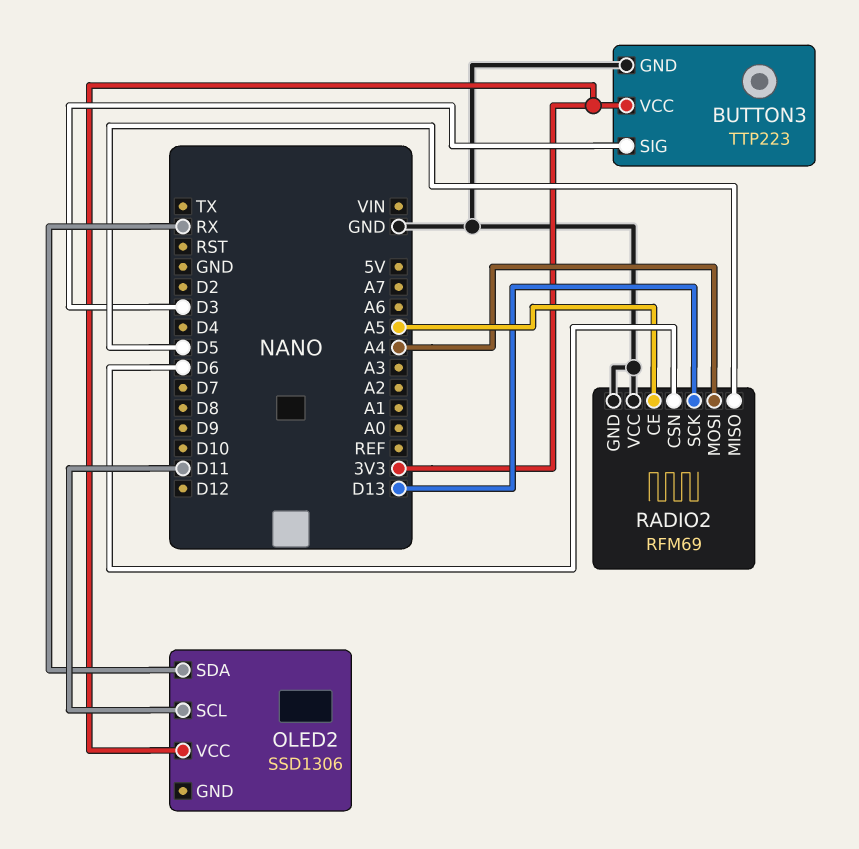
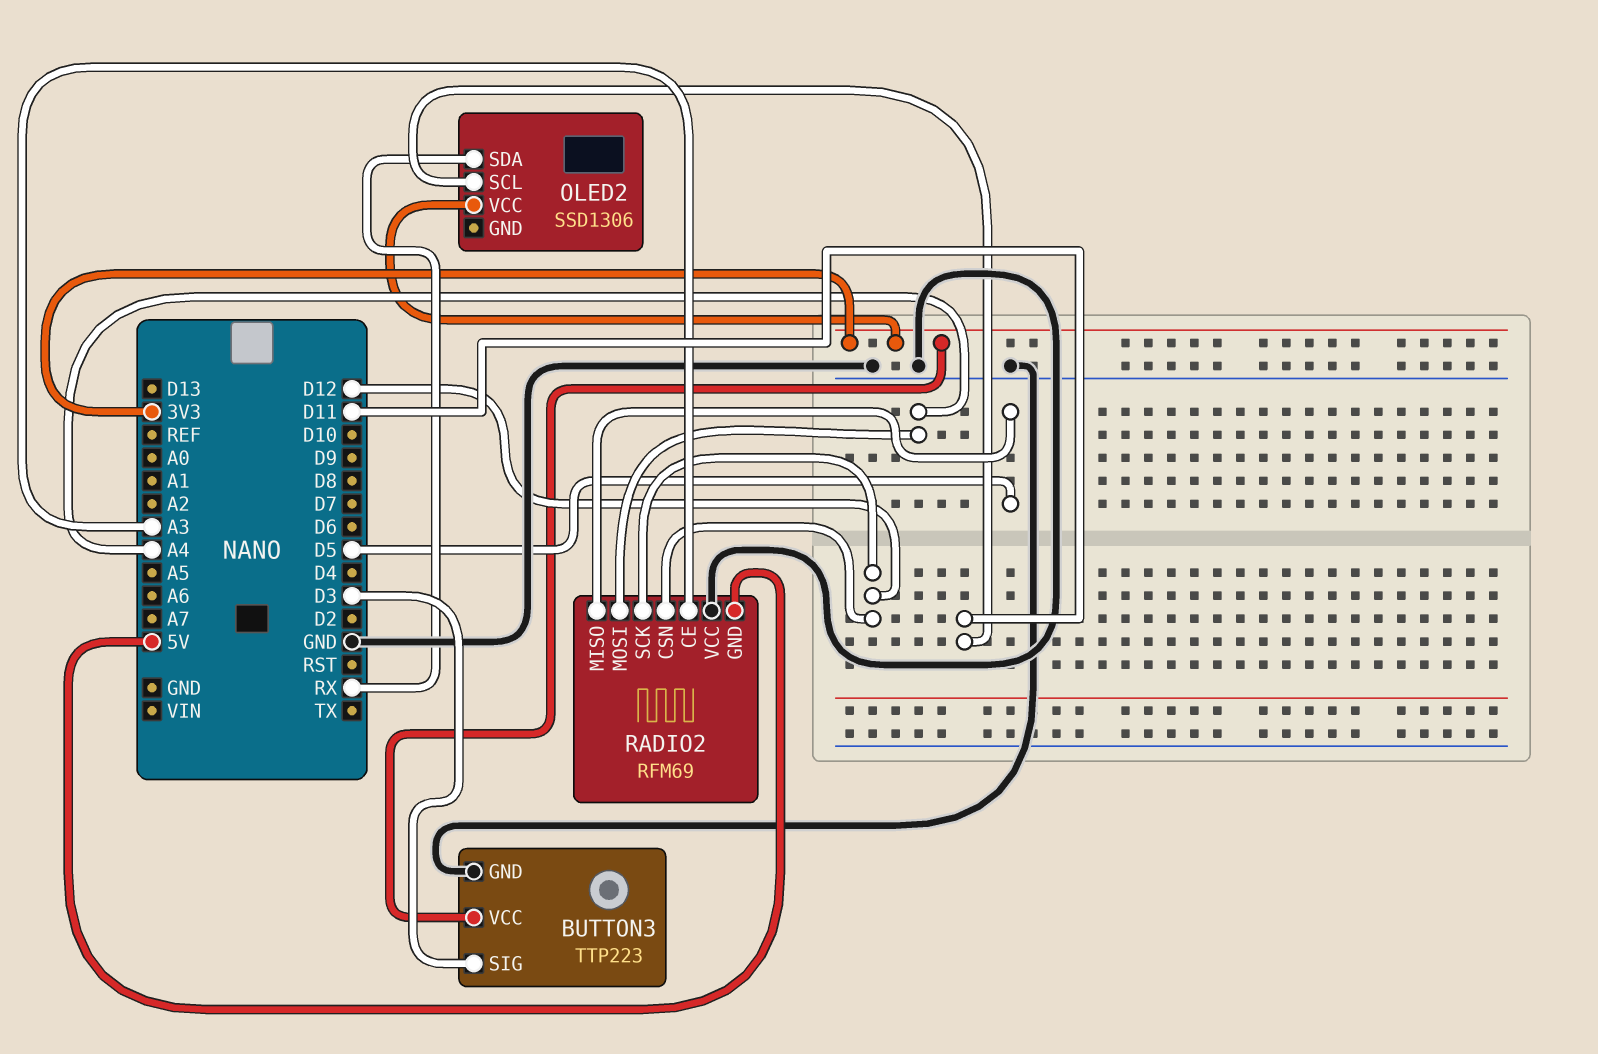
RADIO2 pin CE: A5 -> A3
RADIO2 pin CSN: D6 -> D12
RADIO2 pin GND: GND -> 5V
RADIO2 pin SCK: D13 -> D12

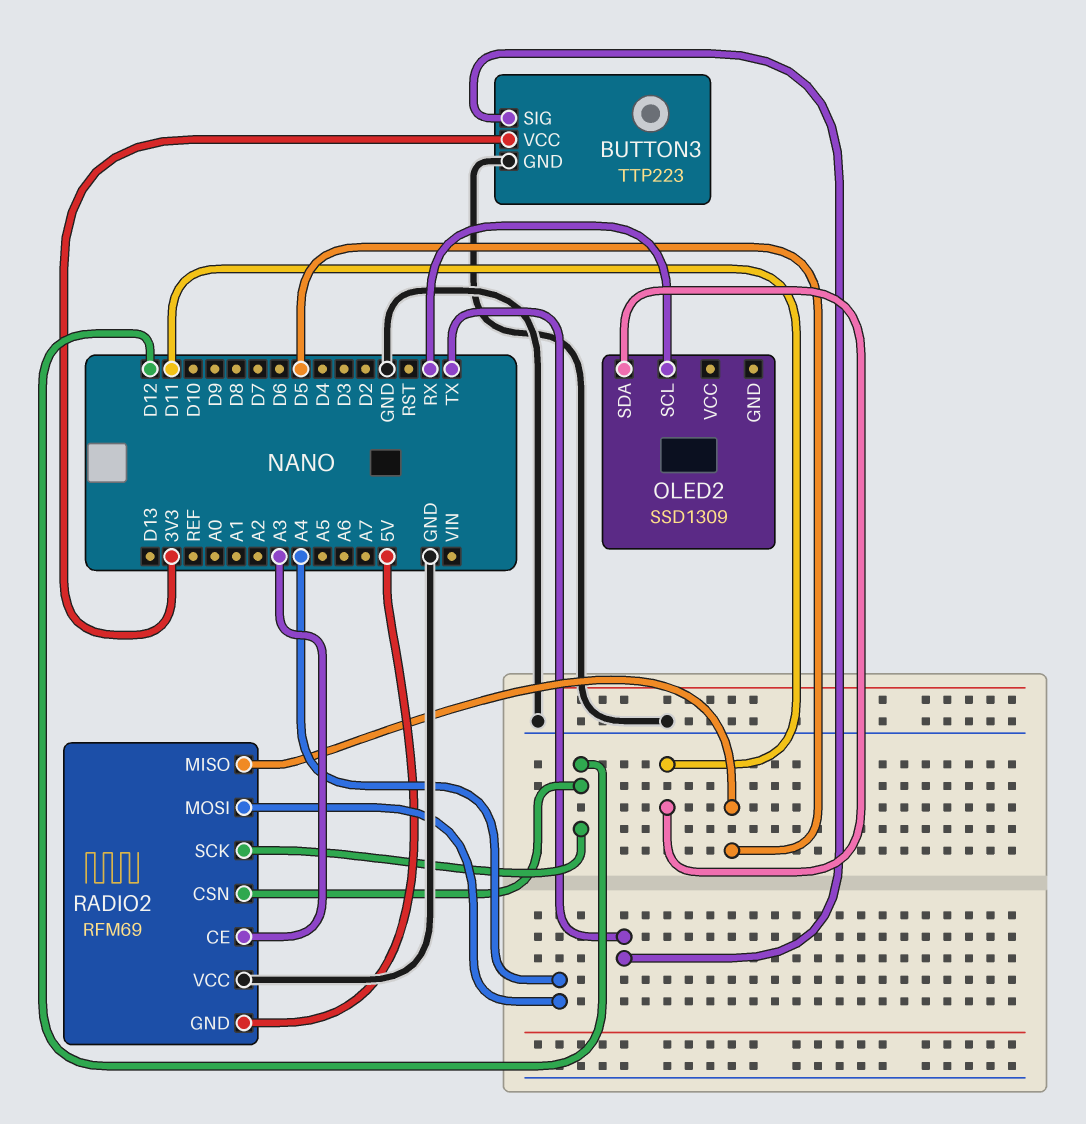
BUTTON3 pin SIG: D3 -> TX
OLED2: SSD1306 -> SSD1309
OLED2 pin SCL: D11 -> RX
OLED2 pin SDA: RX -> D11
OLED2 pin VCC: 3V3 -> none

